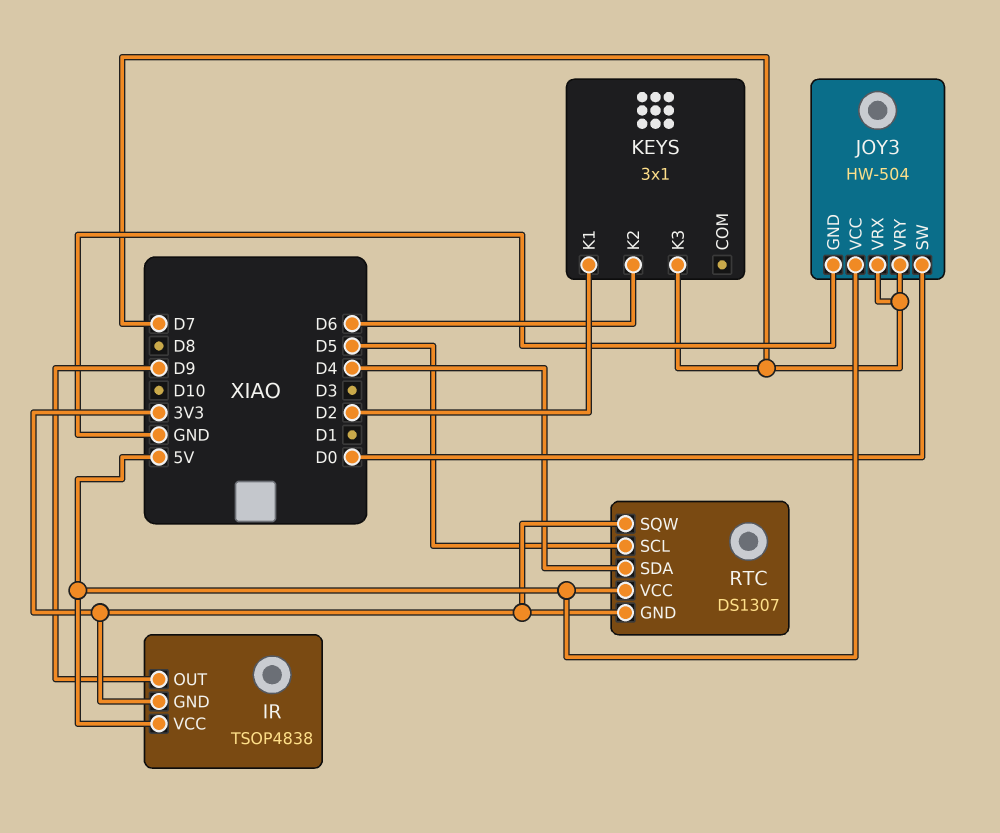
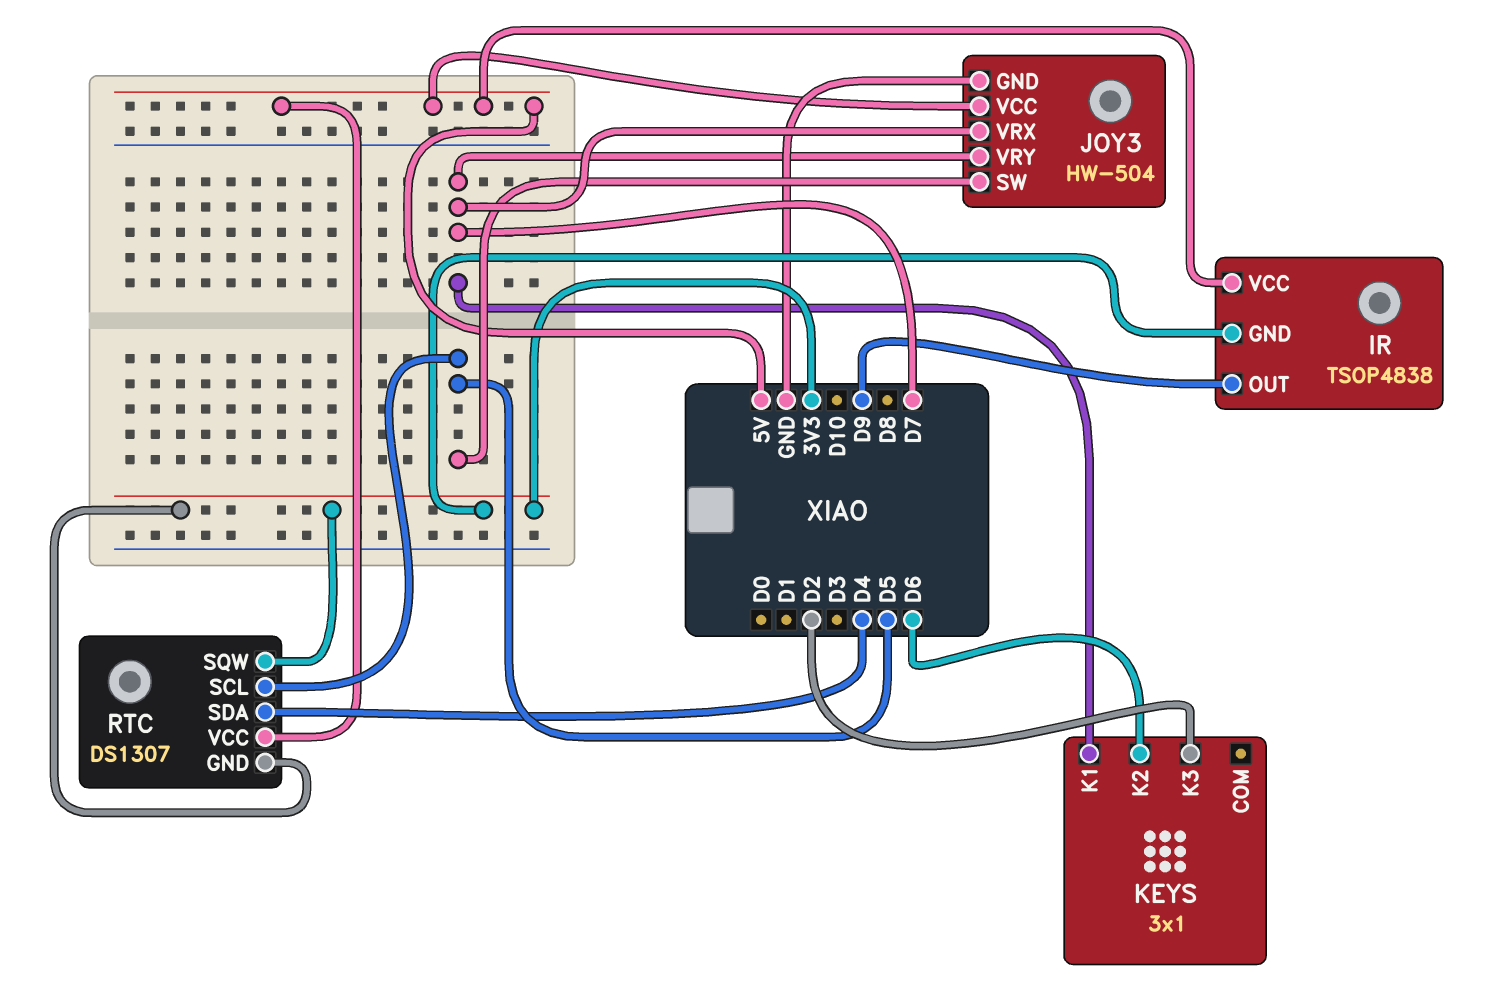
JOY3 pin SW: D0 -> D5
KEYS pin K1: D2 -> D7
KEYS pin K3: D7 -> D2

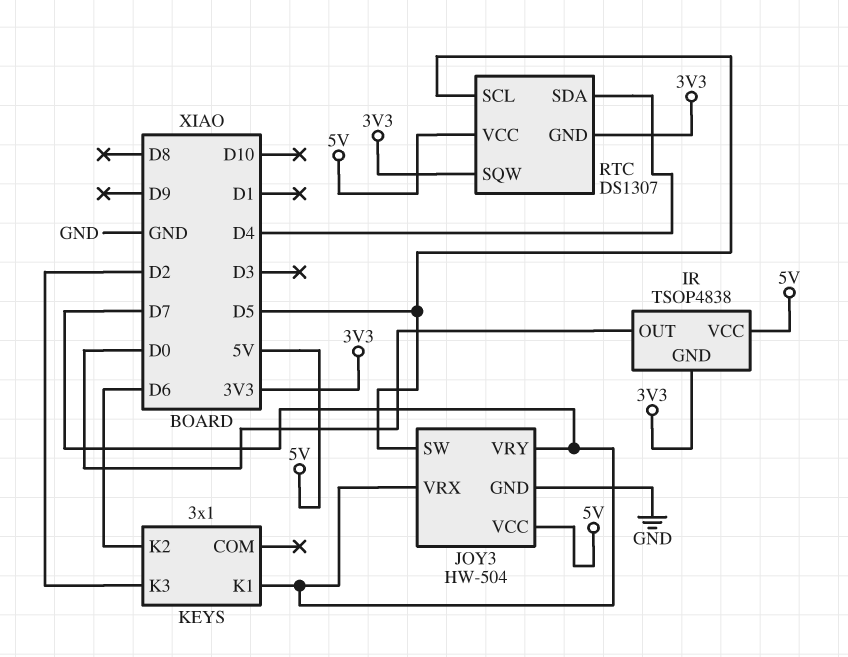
IR pin OUT: D9 -> D0

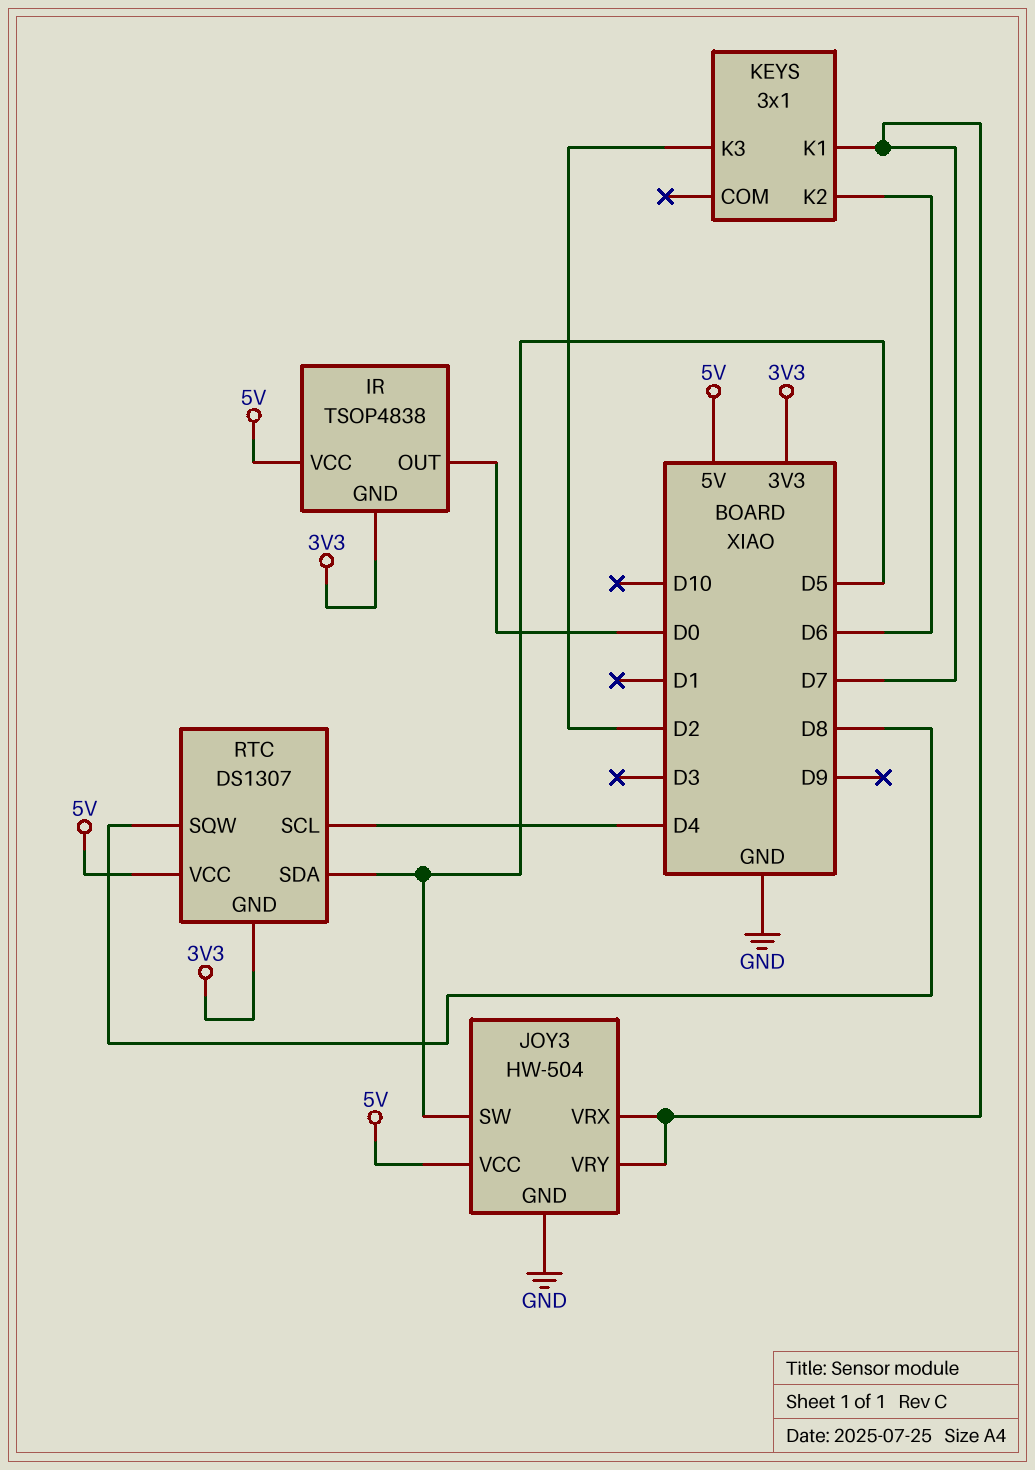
RTC pin SCL: D5 -> D4
RTC pin SDA: D4 -> D5
RTC pin SQW: 3V3 -> D8

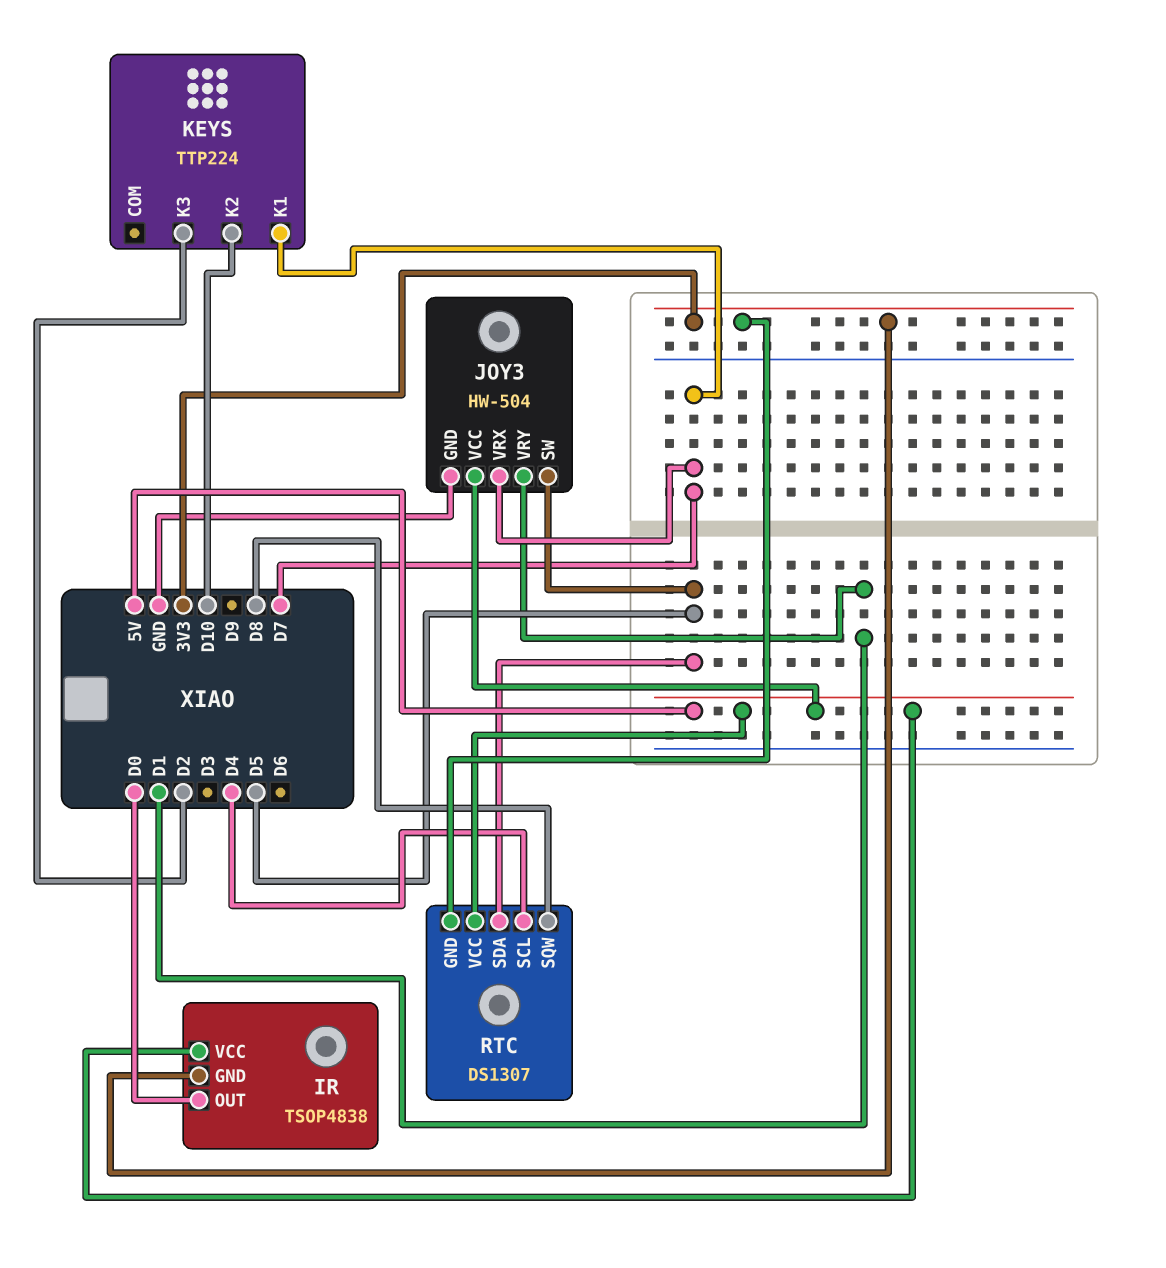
JOY3 pin VRY: D7 -> D1
KEYS: 3x1 -> TTP224
KEYS pin K2: D6 -> D10

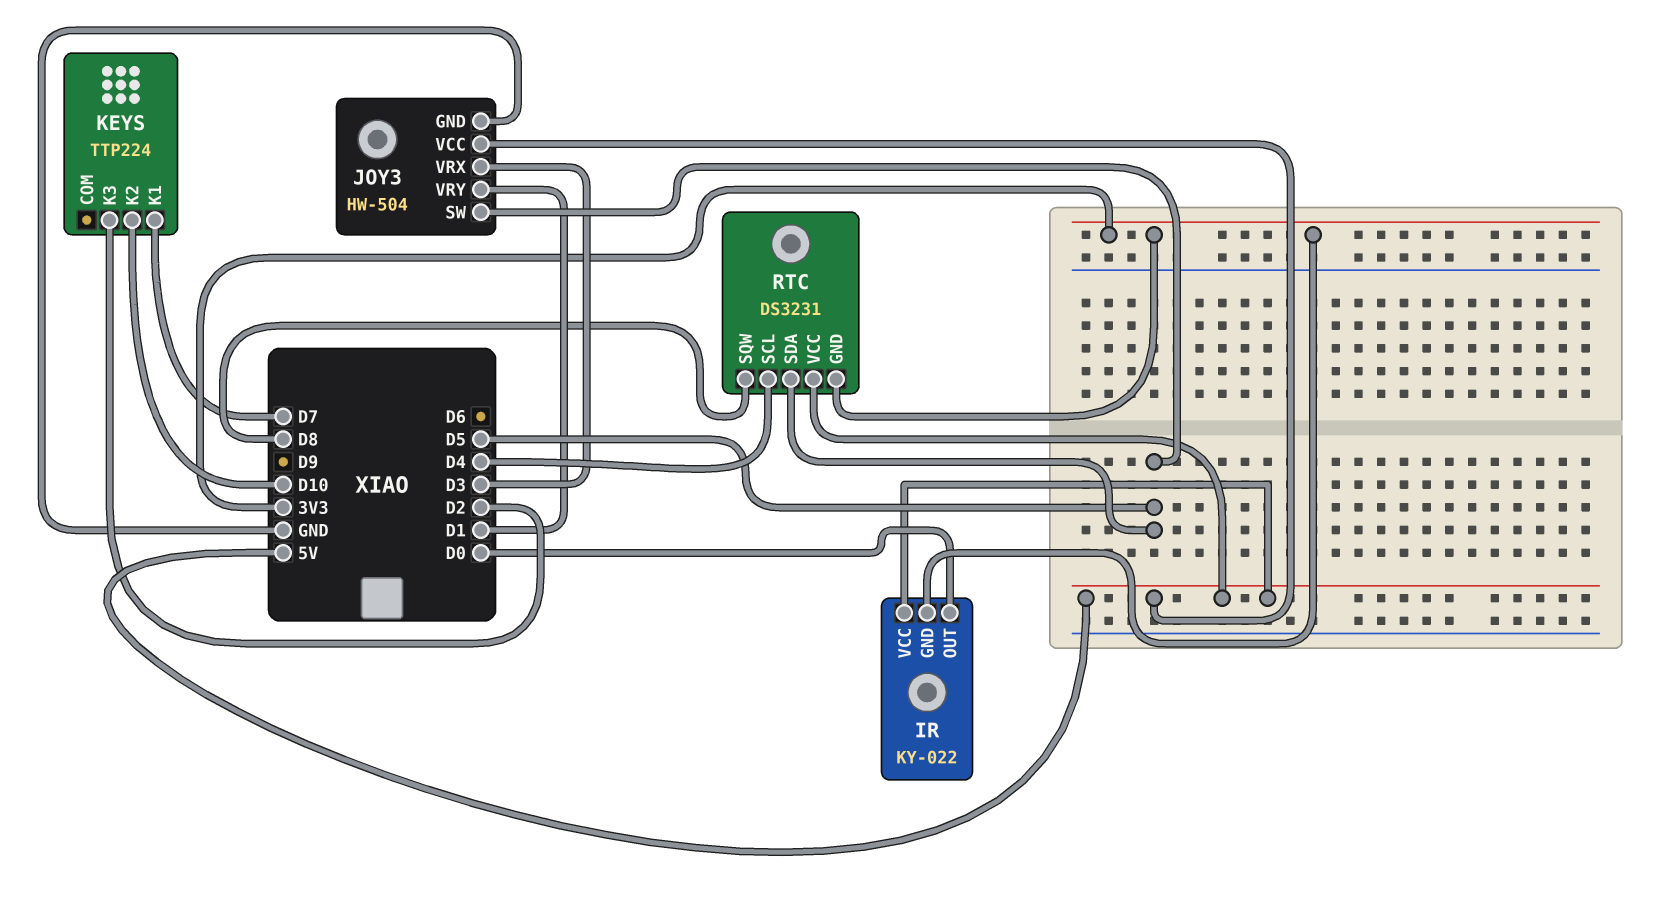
IR: TSOP4838 -> KY-022
JOY3 pin VRX: D7 -> D3
RTC: DS1307 -> DS3231

